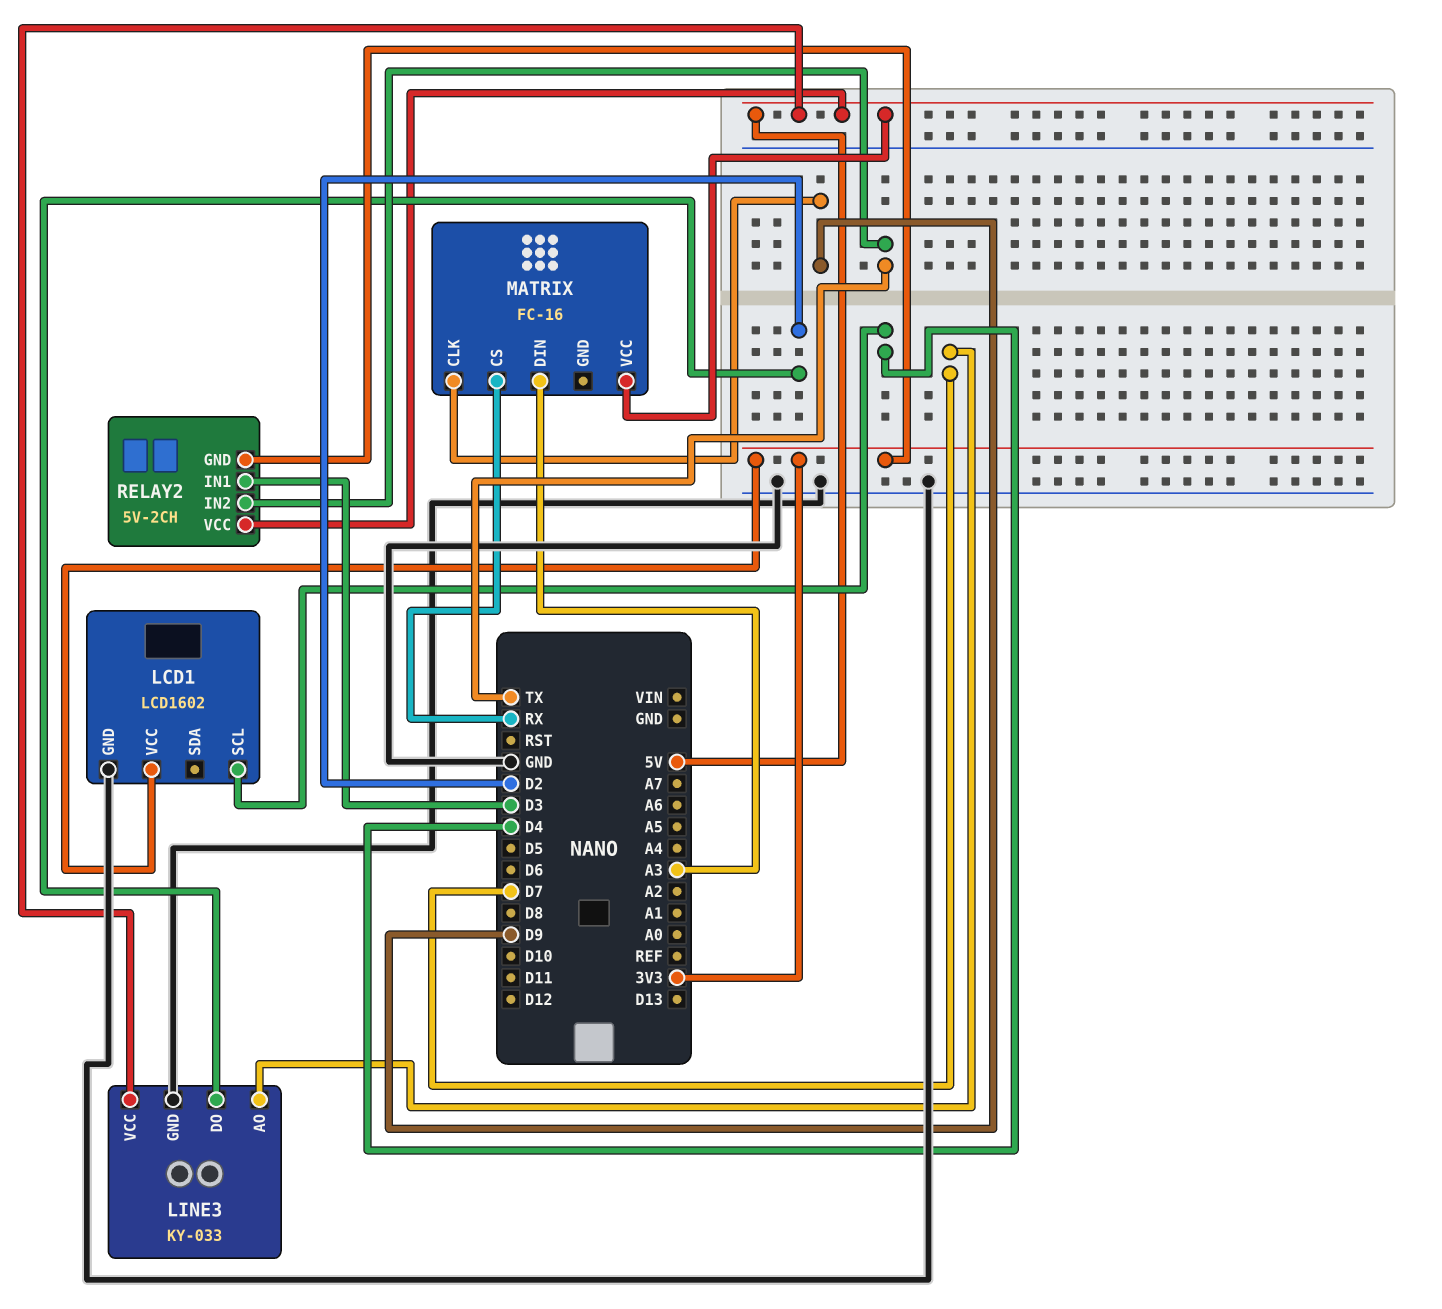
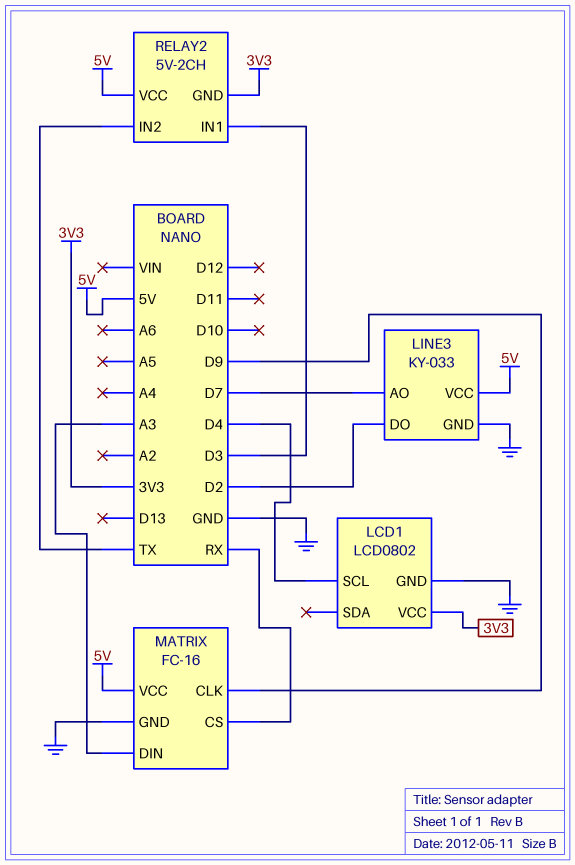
LCD1: LCD1602 -> LCD0802
MATRIX pin GND: none -> GND

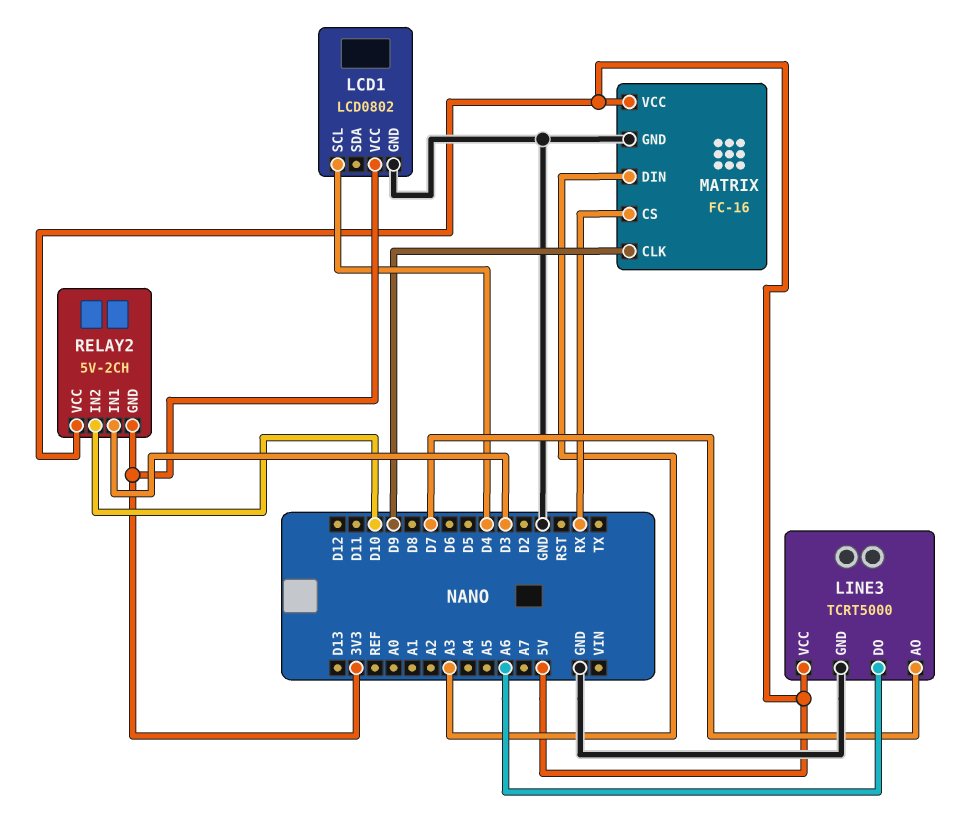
LINE3: KY-033 -> TCRT5000
LINE3 pin DO: D2 -> A6
RELAY2 pin IN2: TX -> D10

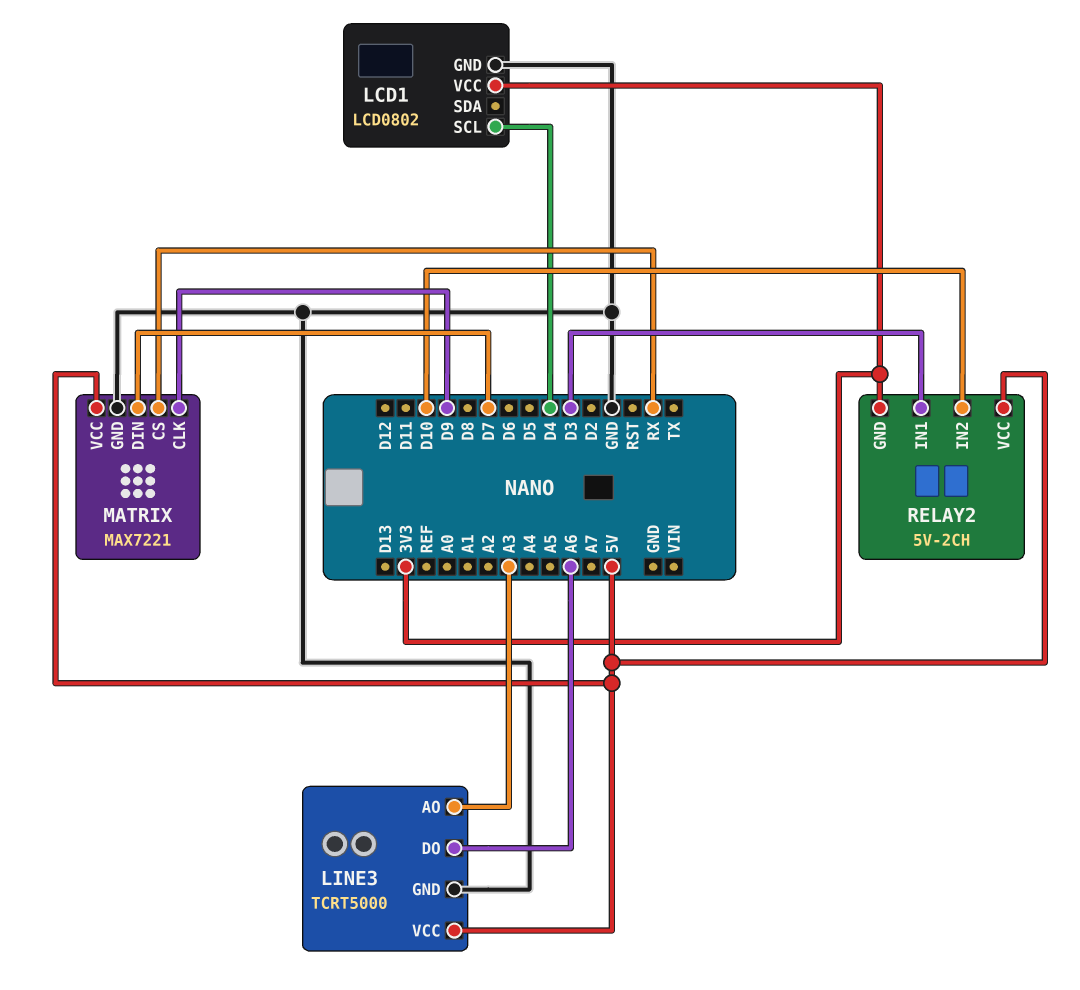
LINE3 pin AO: D7 -> A3
MATRIX: FC-16 -> MAX7221
MATRIX pin DIN: A3 -> D7

